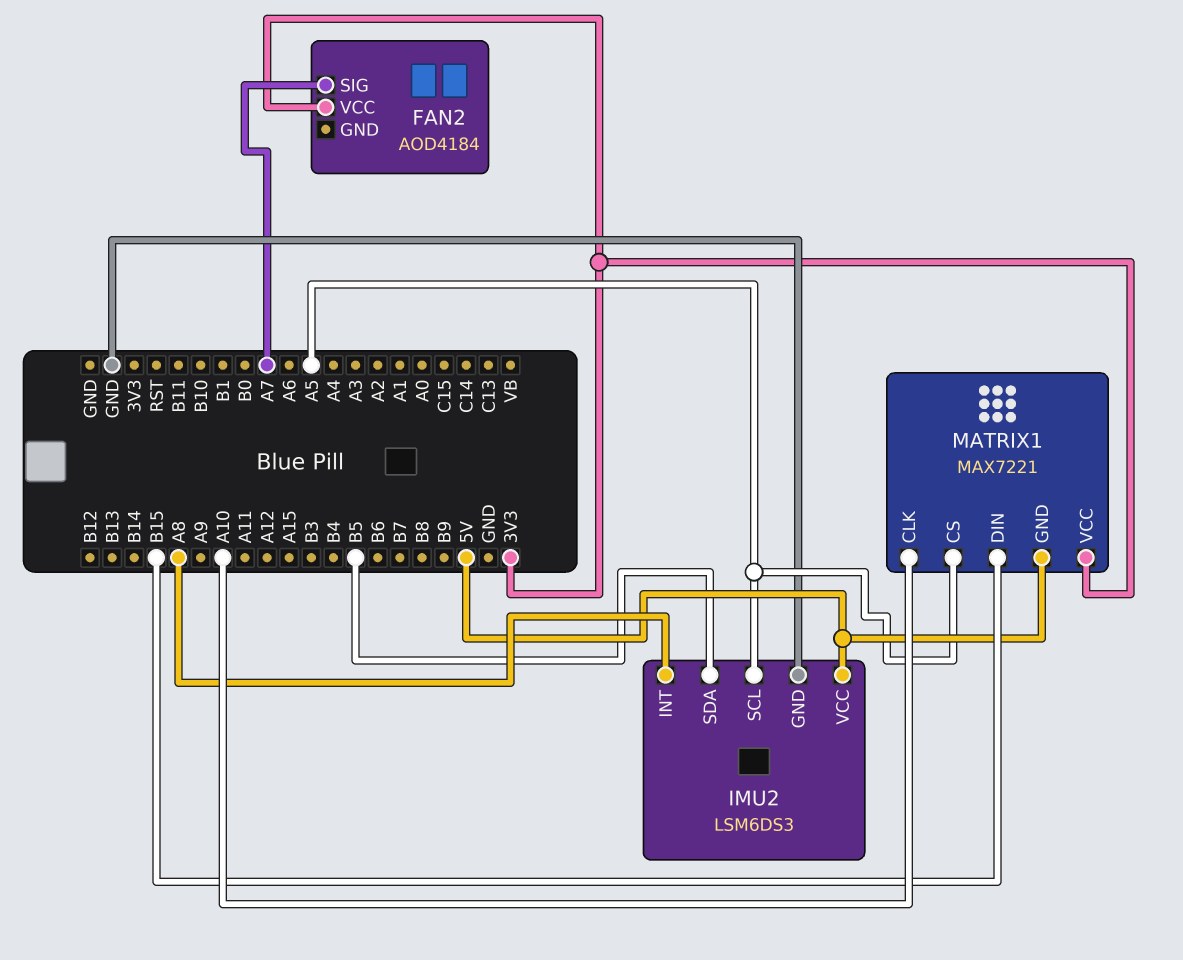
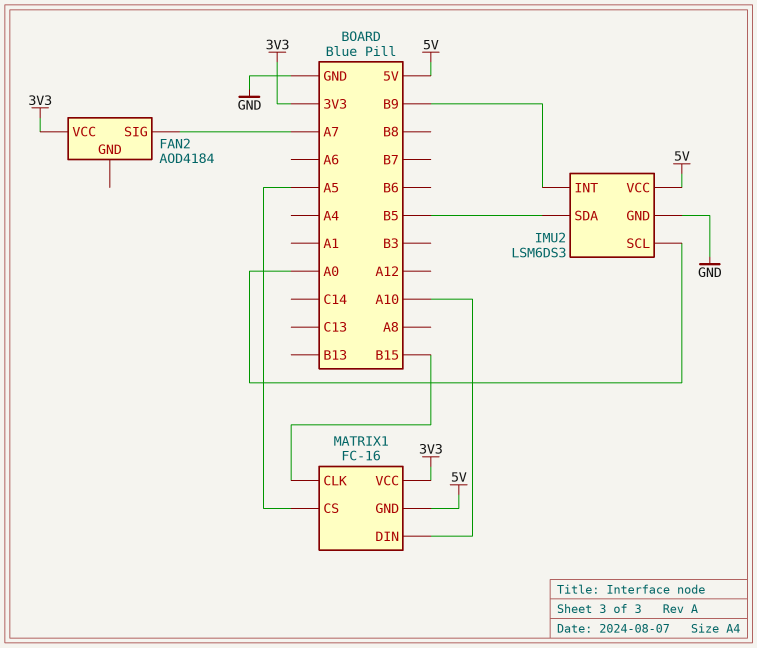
IMU2 pin INT: A8 -> B9
IMU2 pin SCL: A5 -> A0
MATRIX1: MAX7221 -> FC-16
MATRIX1 pin CLK: A10 -> B15
MATRIX1 pin DIN: B15 -> A10

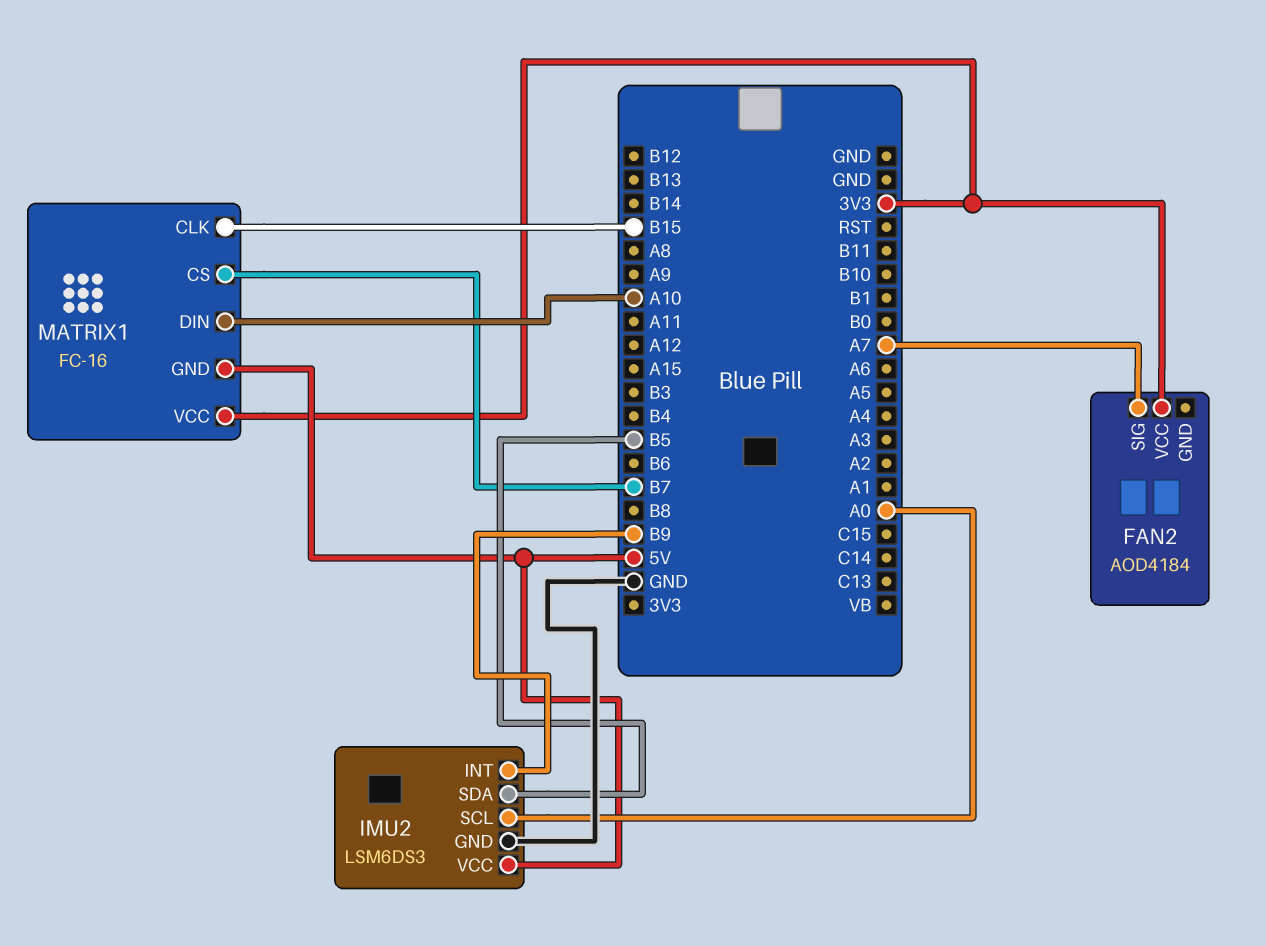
MATRIX1 pin CS: A5 -> B7

